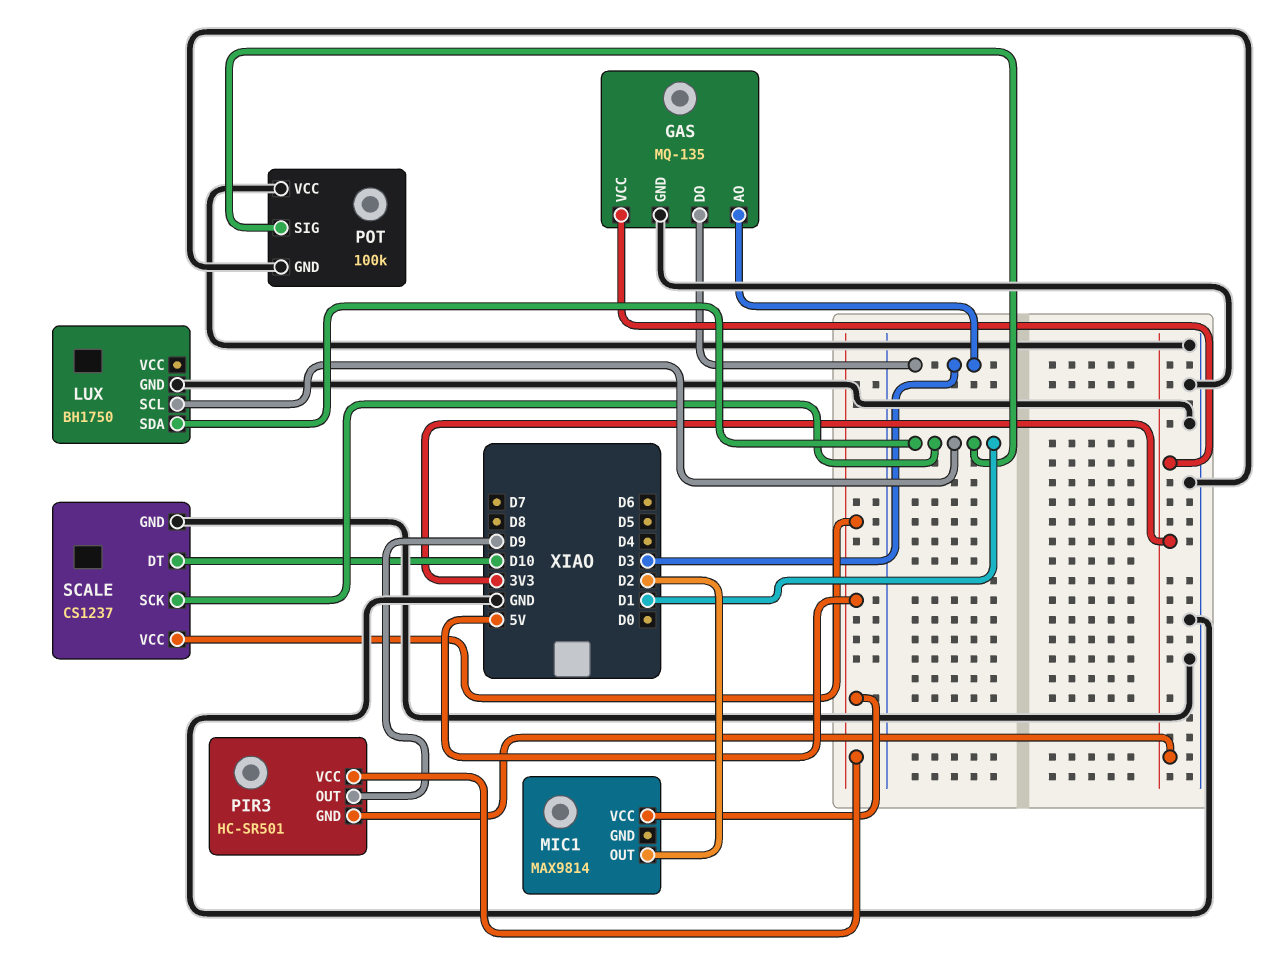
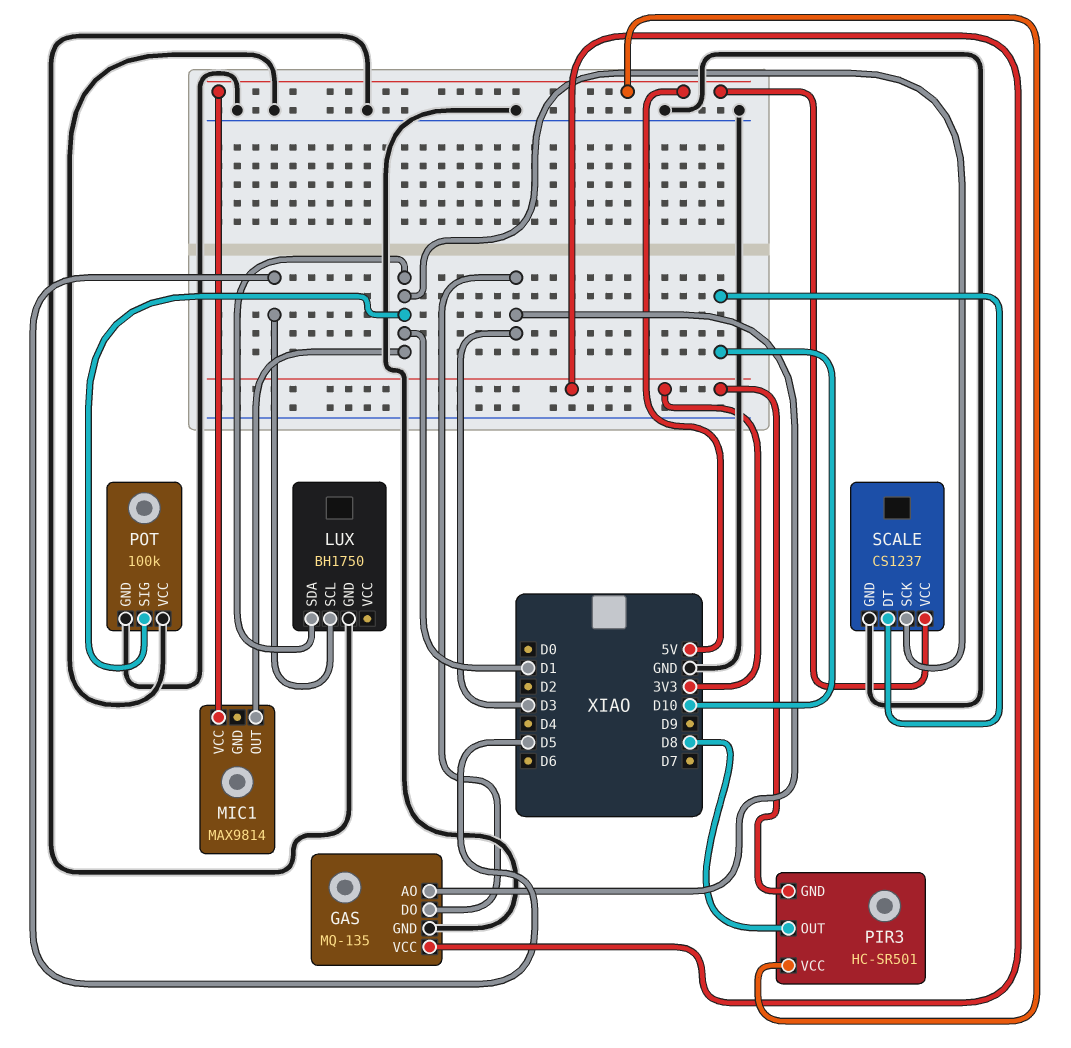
LUX pin SCL: D1 -> D5
MIC1 pin OUT: D2 -> D1
PIR3 pin OUT: D9 -> D8

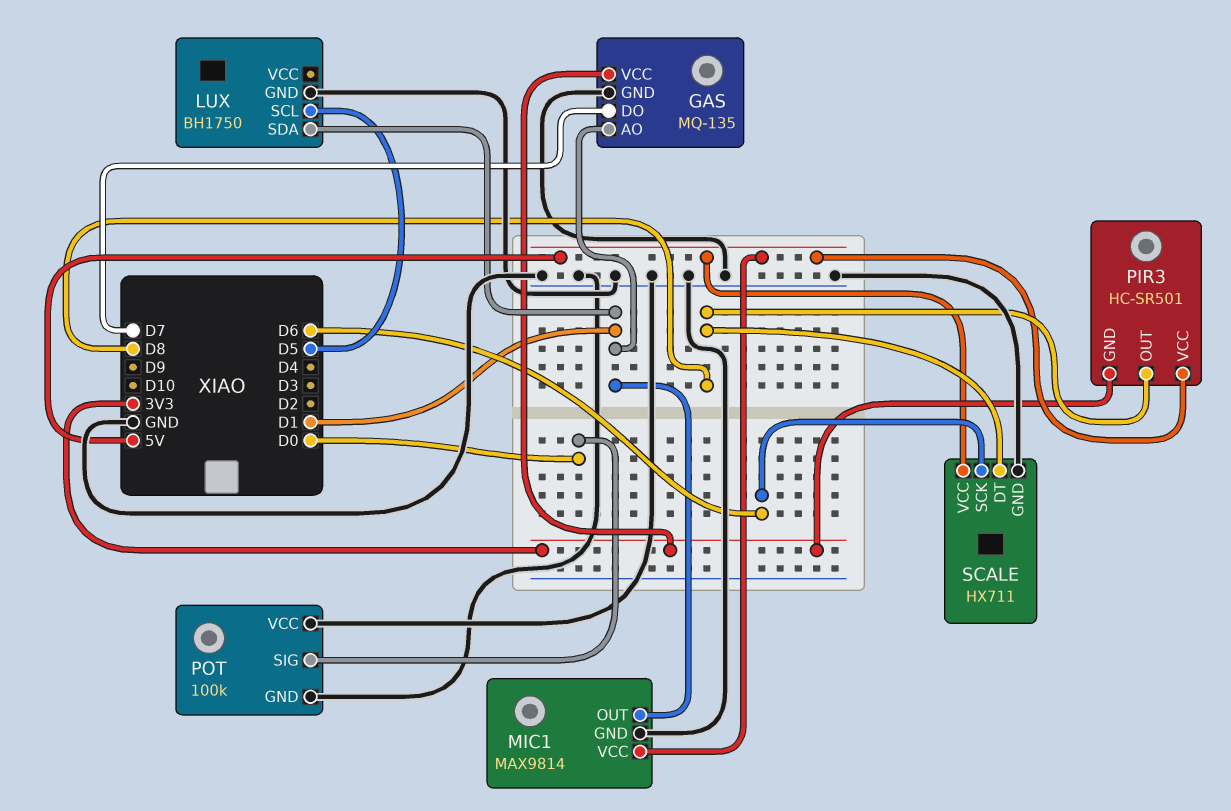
GAS pin AO: D3 -> D1
GAS pin DO: D3 -> D7
MIC1 pin GND: none -> GND
POT pin SIG: D1 -> D0
SCALE: CS1237 -> HX711
SCALE pin DT: D10 -> D8
SCALE pin SCK: D1 -> D6

